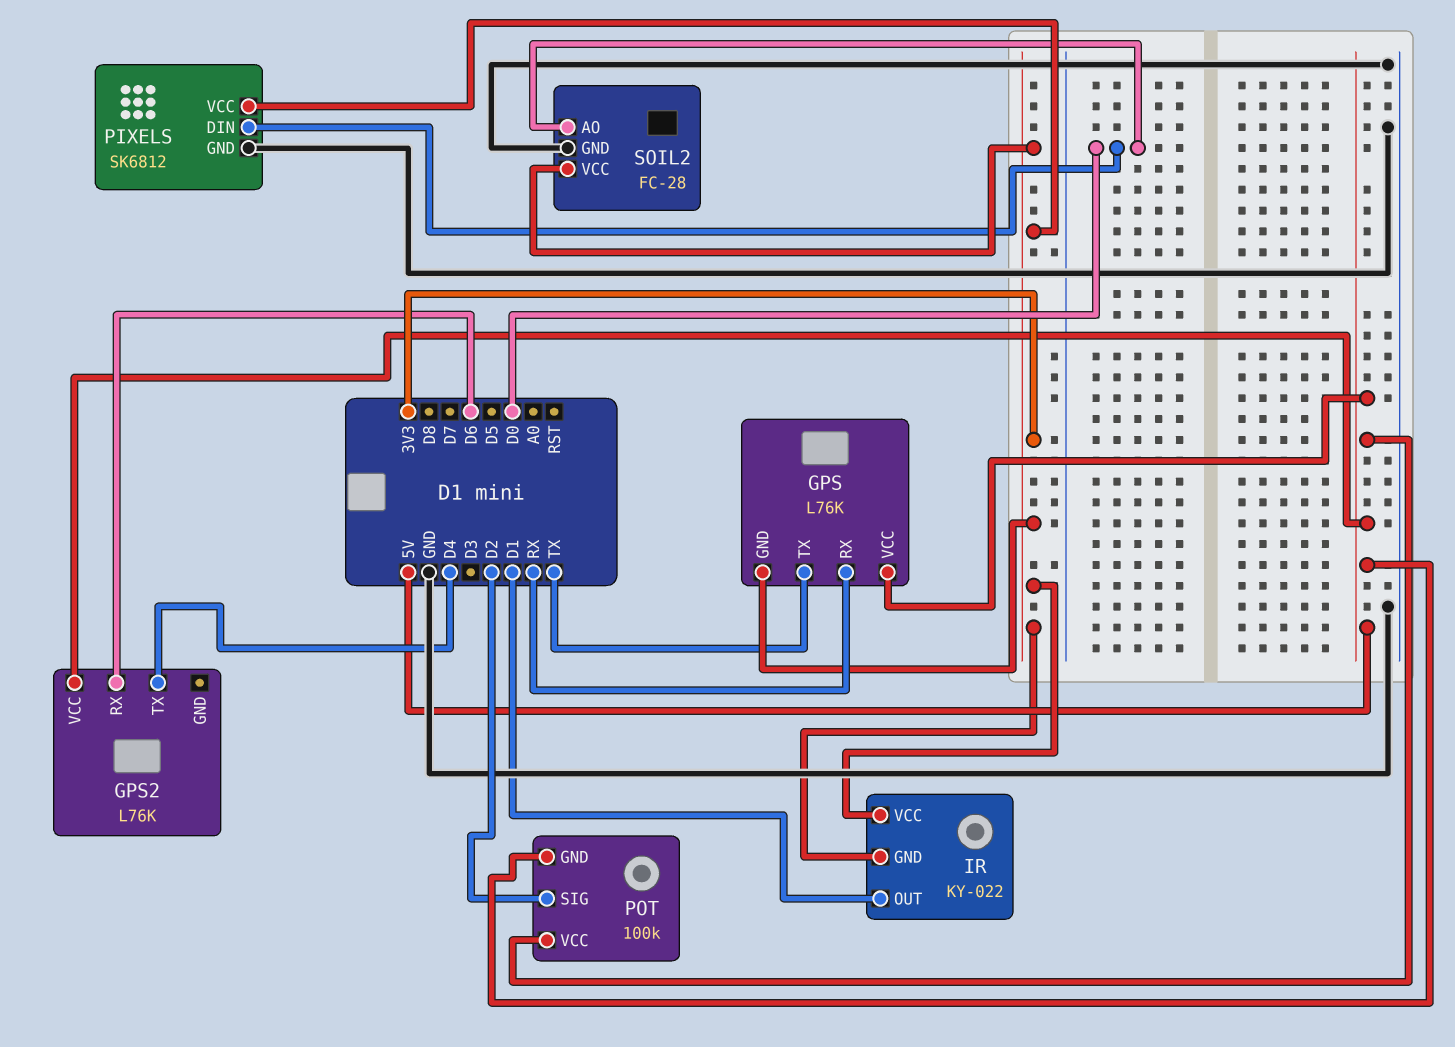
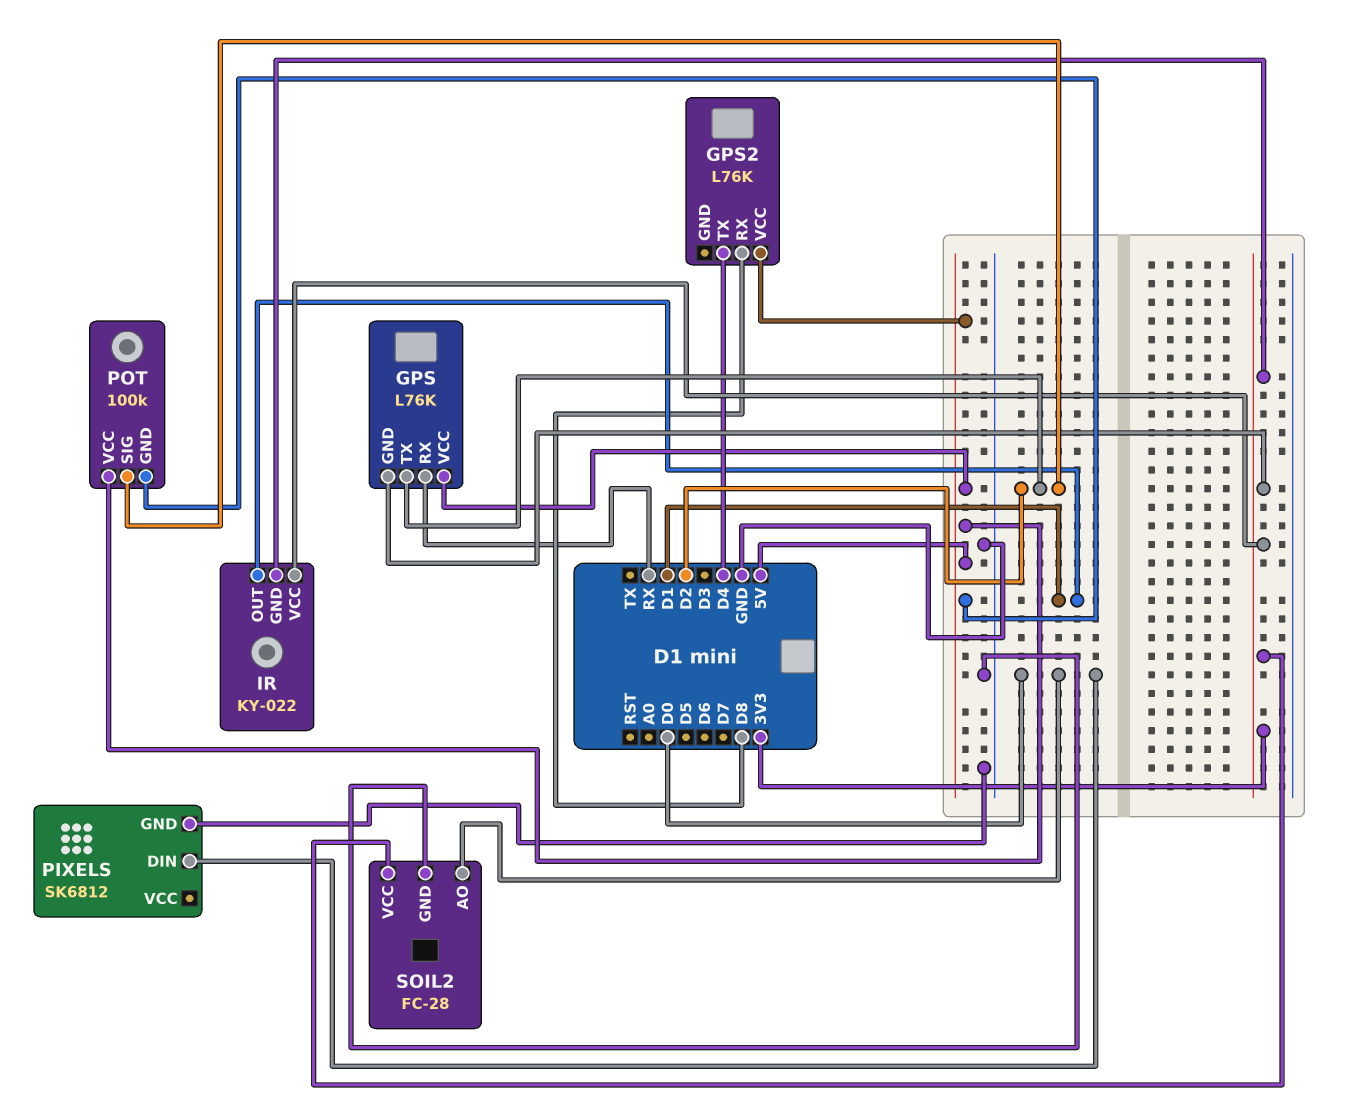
GPS pin TX: TX -> D2
GPS2 pin RX: D6 -> D8
PIXELS pin VCC: 3V3 -> none

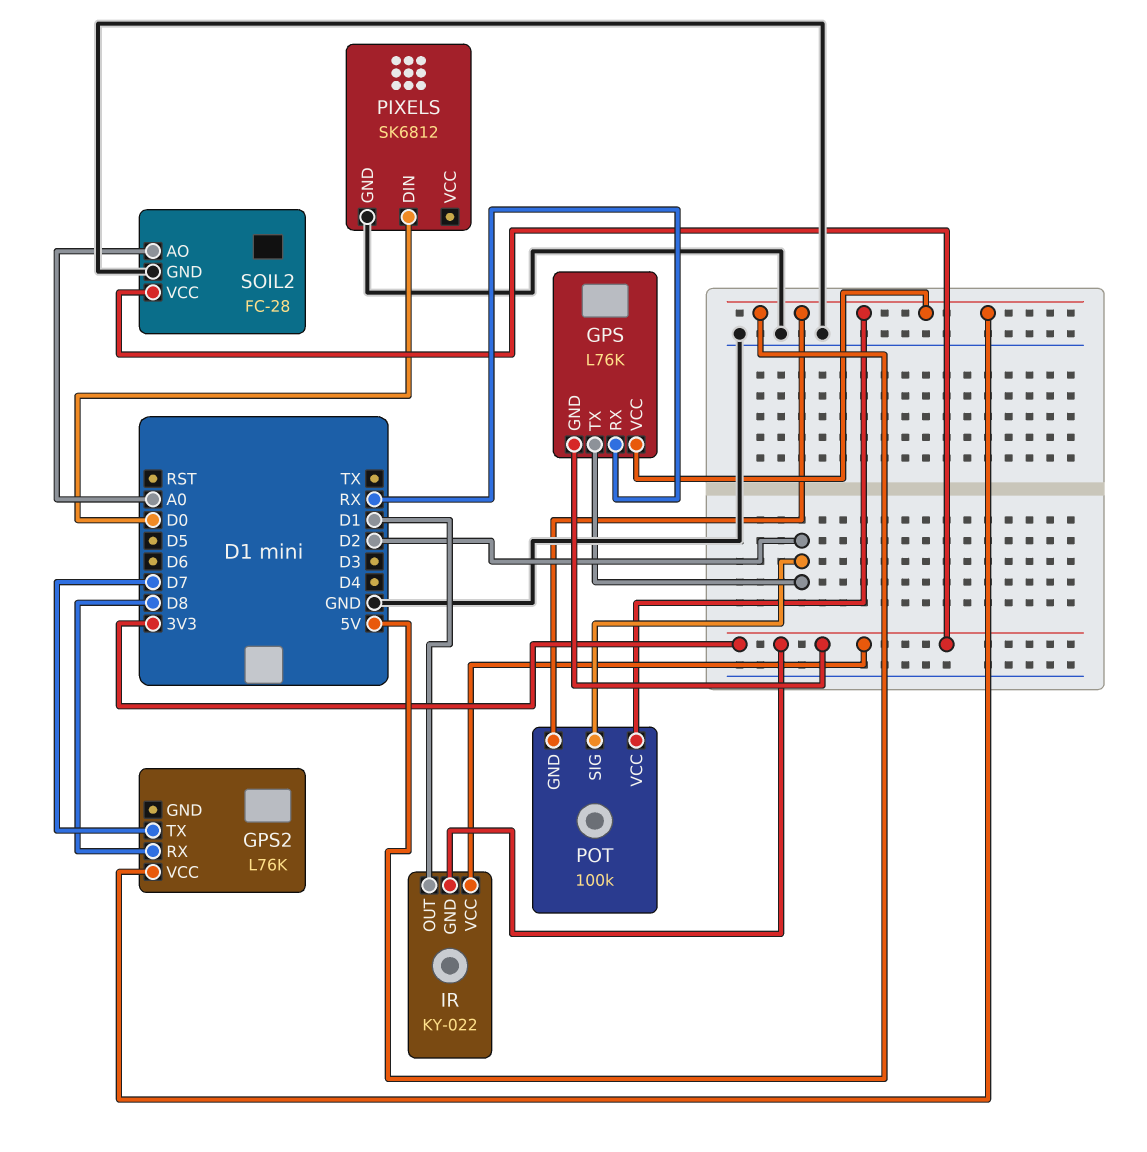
GPS2 pin TX: D4 -> D7
SOIL2 pin AO: D0 -> A0

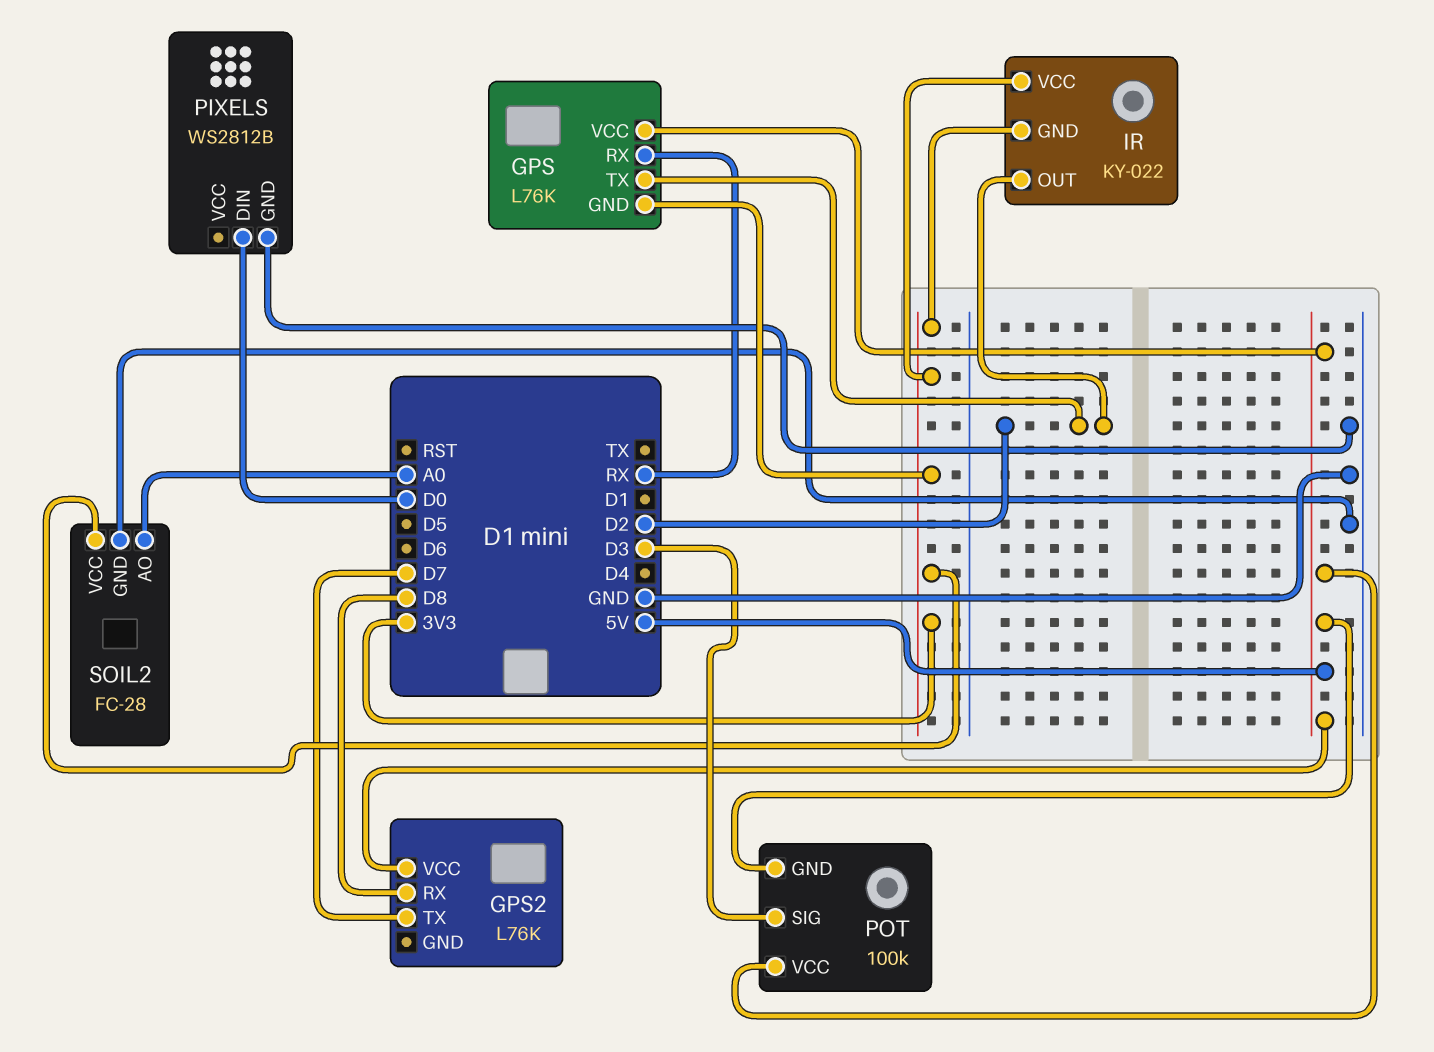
IR pin OUT: D1 -> D2
PIXELS: SK6812 -> WS2812B
POT pin SIG: D2 -> D3

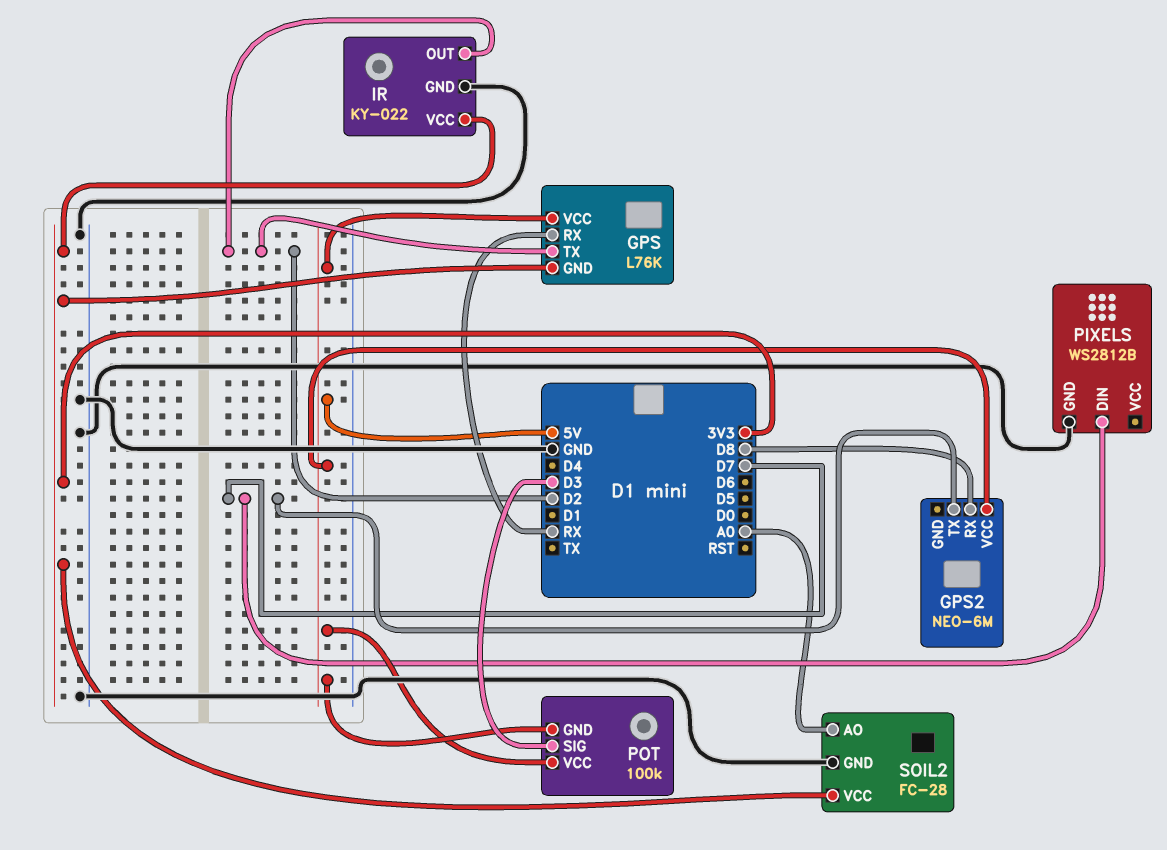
GPS2: L76K -> NEO-6M
IR pin GND: 3V3 -> GND
PIXELS pin DIN: D0 -> D7

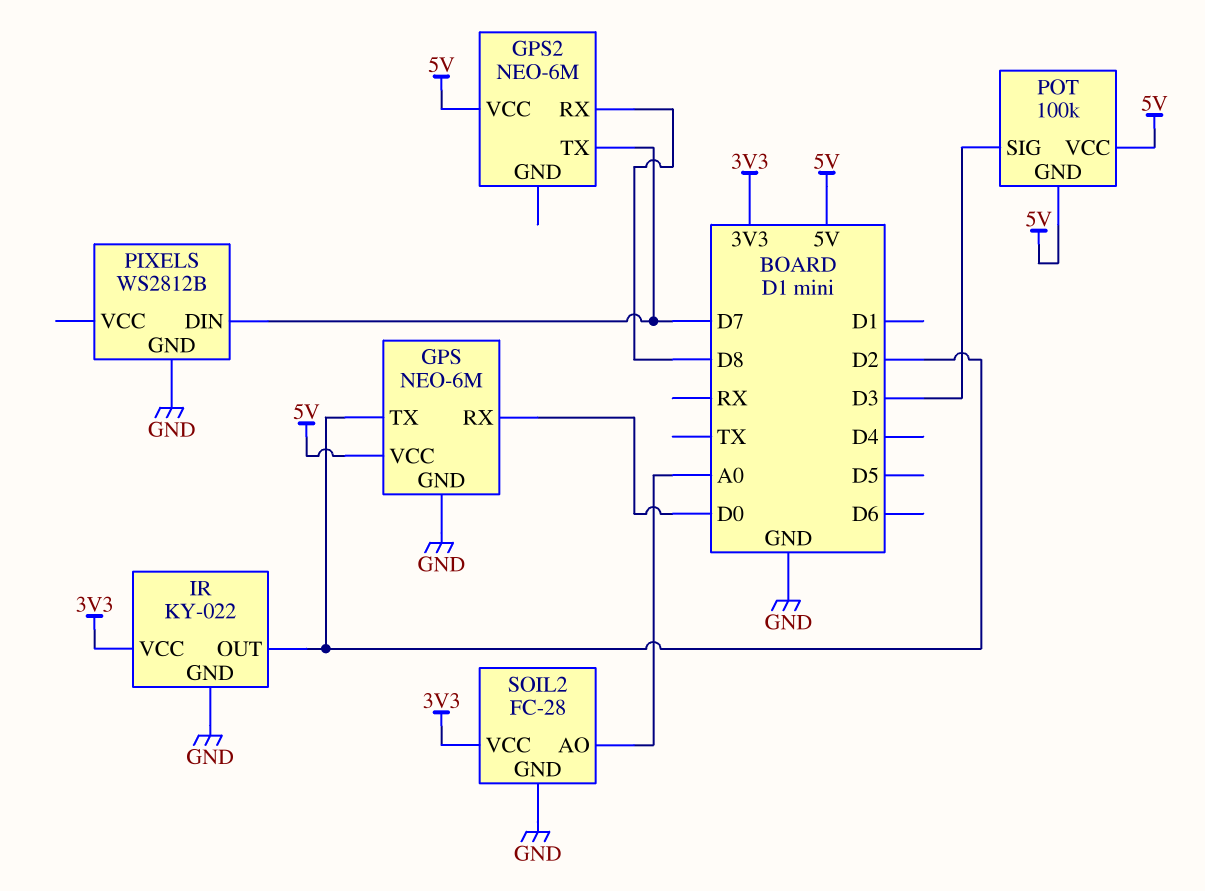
GPS: L76K -> NEO-6M
GPS pin GND: 3V3 -> GND
GPS pin RX: RX -> D0

